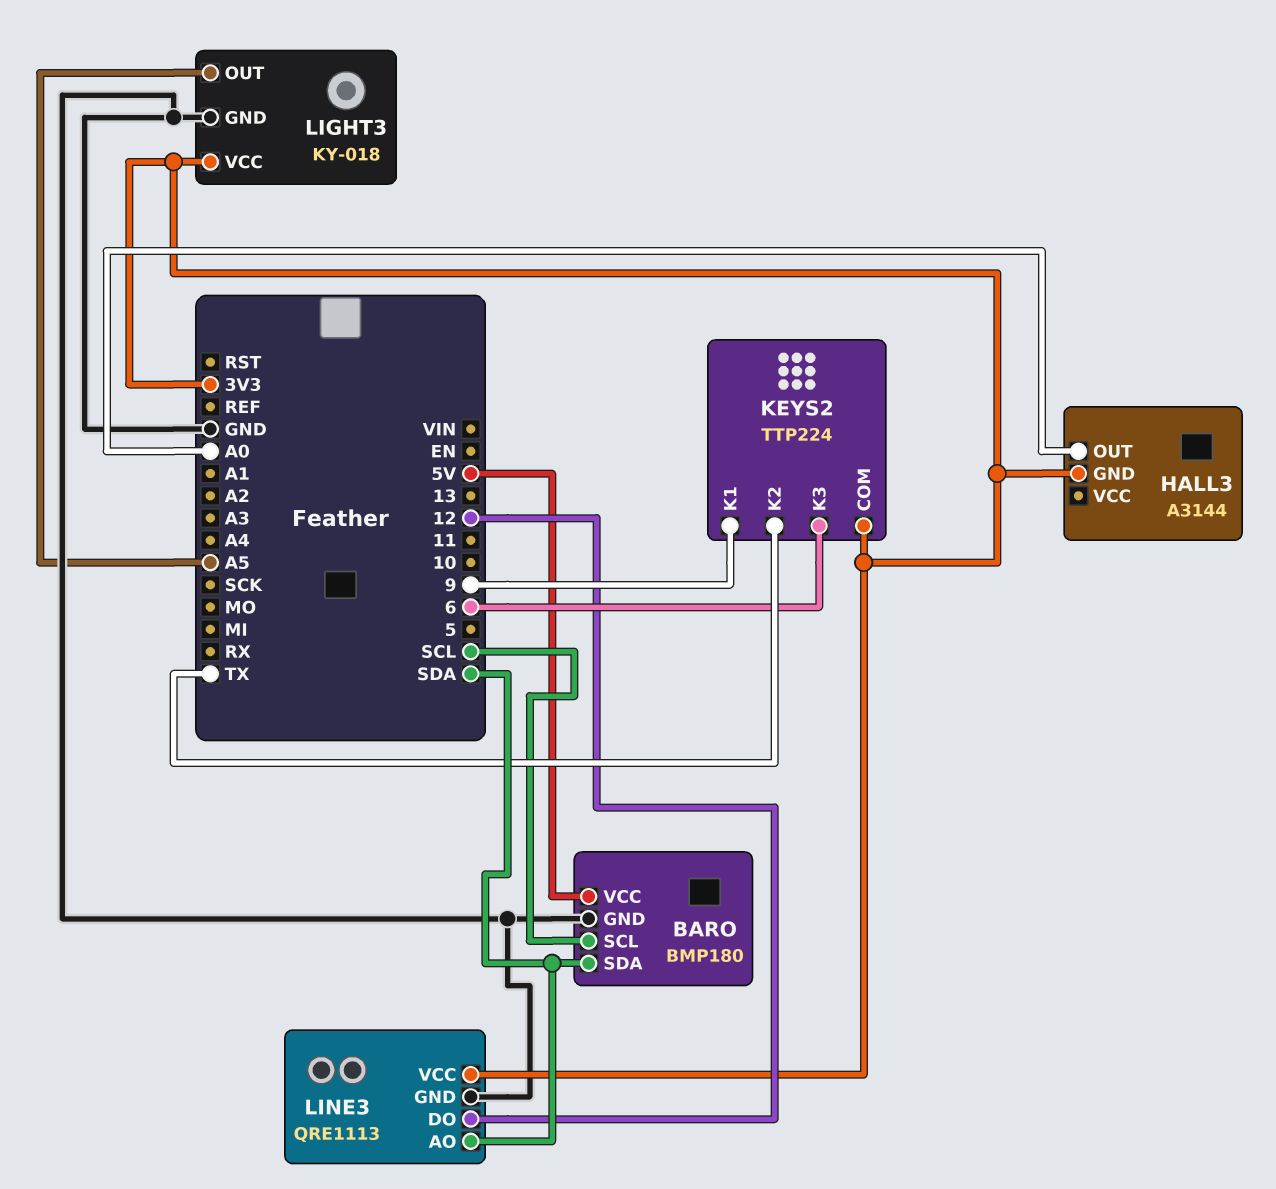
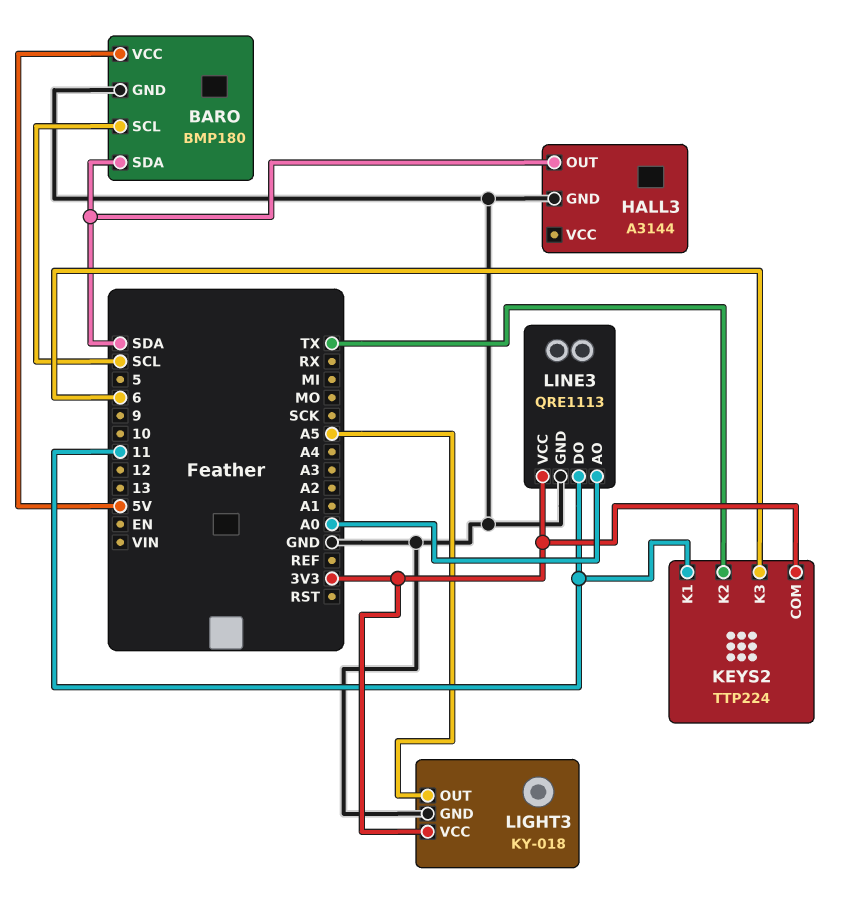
HALL3 pin GND: 3V3 -> GND
HALL3 pin OUT: A0 -> SDA
KEYS2 pin K1: 9 -> 11
LINE3 pin AO: SDA -> A0
LINE3 pin DO: 12 -> 11

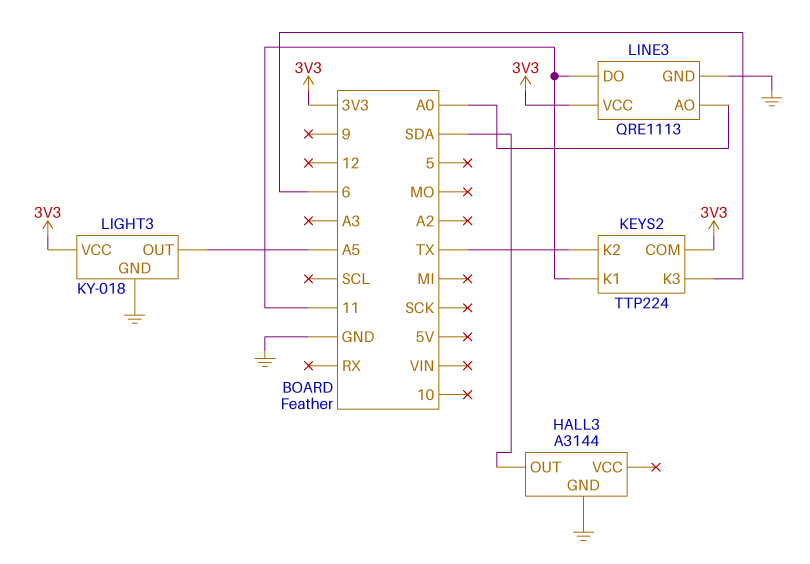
BARO: BMP180 -> none
BARO pin GND: GND -> none
BARO pin SCL: SCL -> none
BARO pin SDA: SDA -> none
BARO pin VCC: 5V -> none

